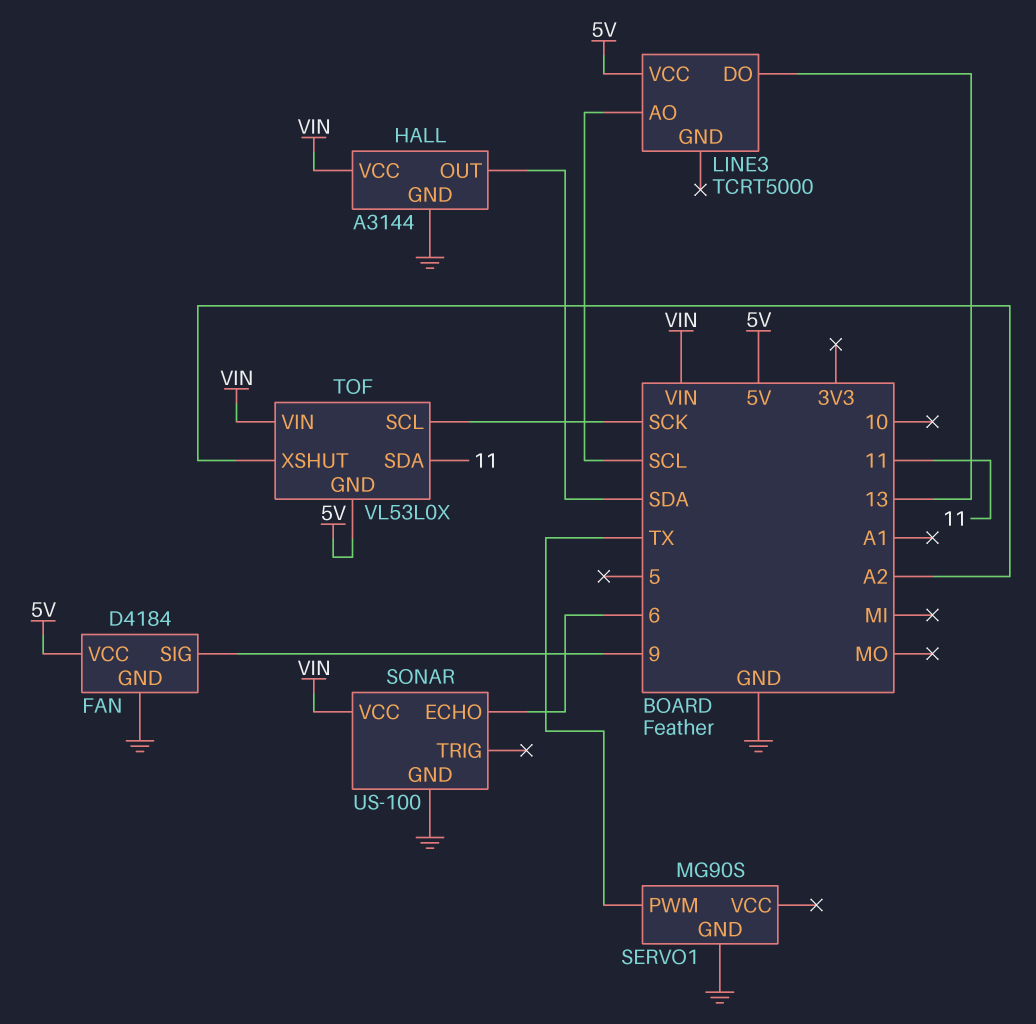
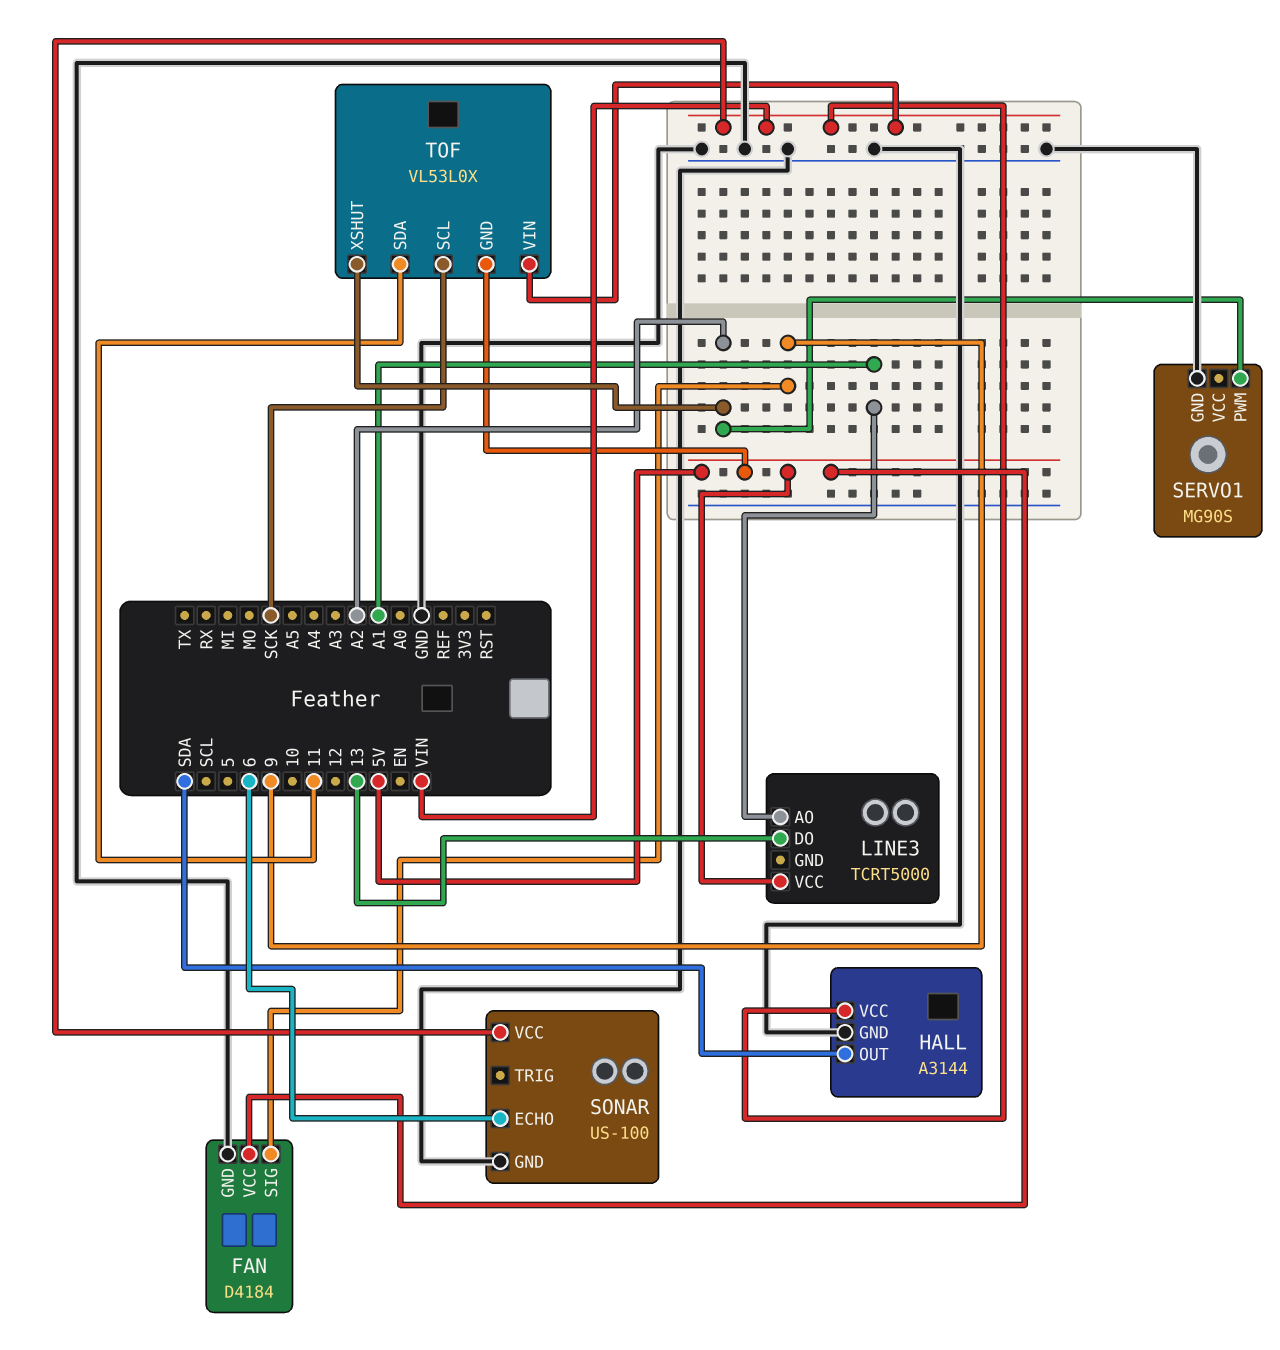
LINE3 pin AO: SCL -> A1
SERVO1 pin PWM: TX -> A2

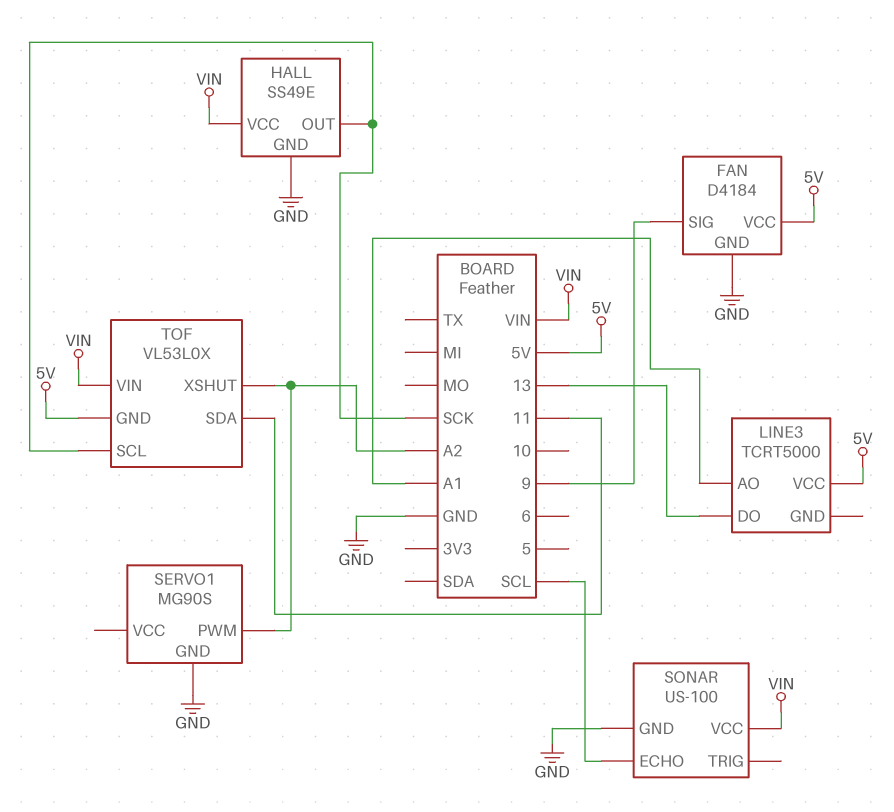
HALL: A3144 -> SS49E
HALL pin OUT: SDA -> SCK
SONAR pin ECHO: 6 -> SCL

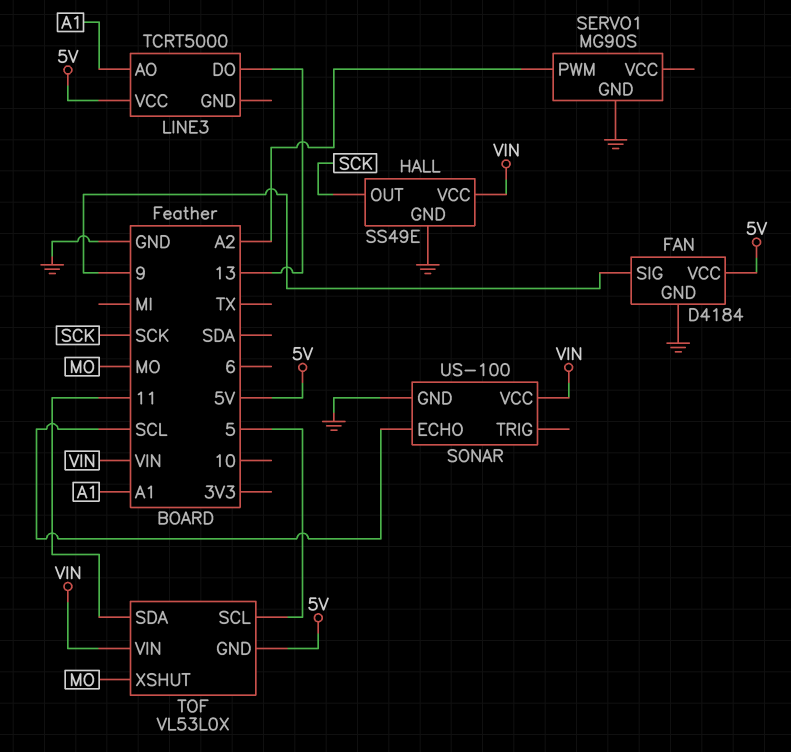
TOF pin SCL: SCK -> 5
TOF pin XSHUT: A2 -> MO

